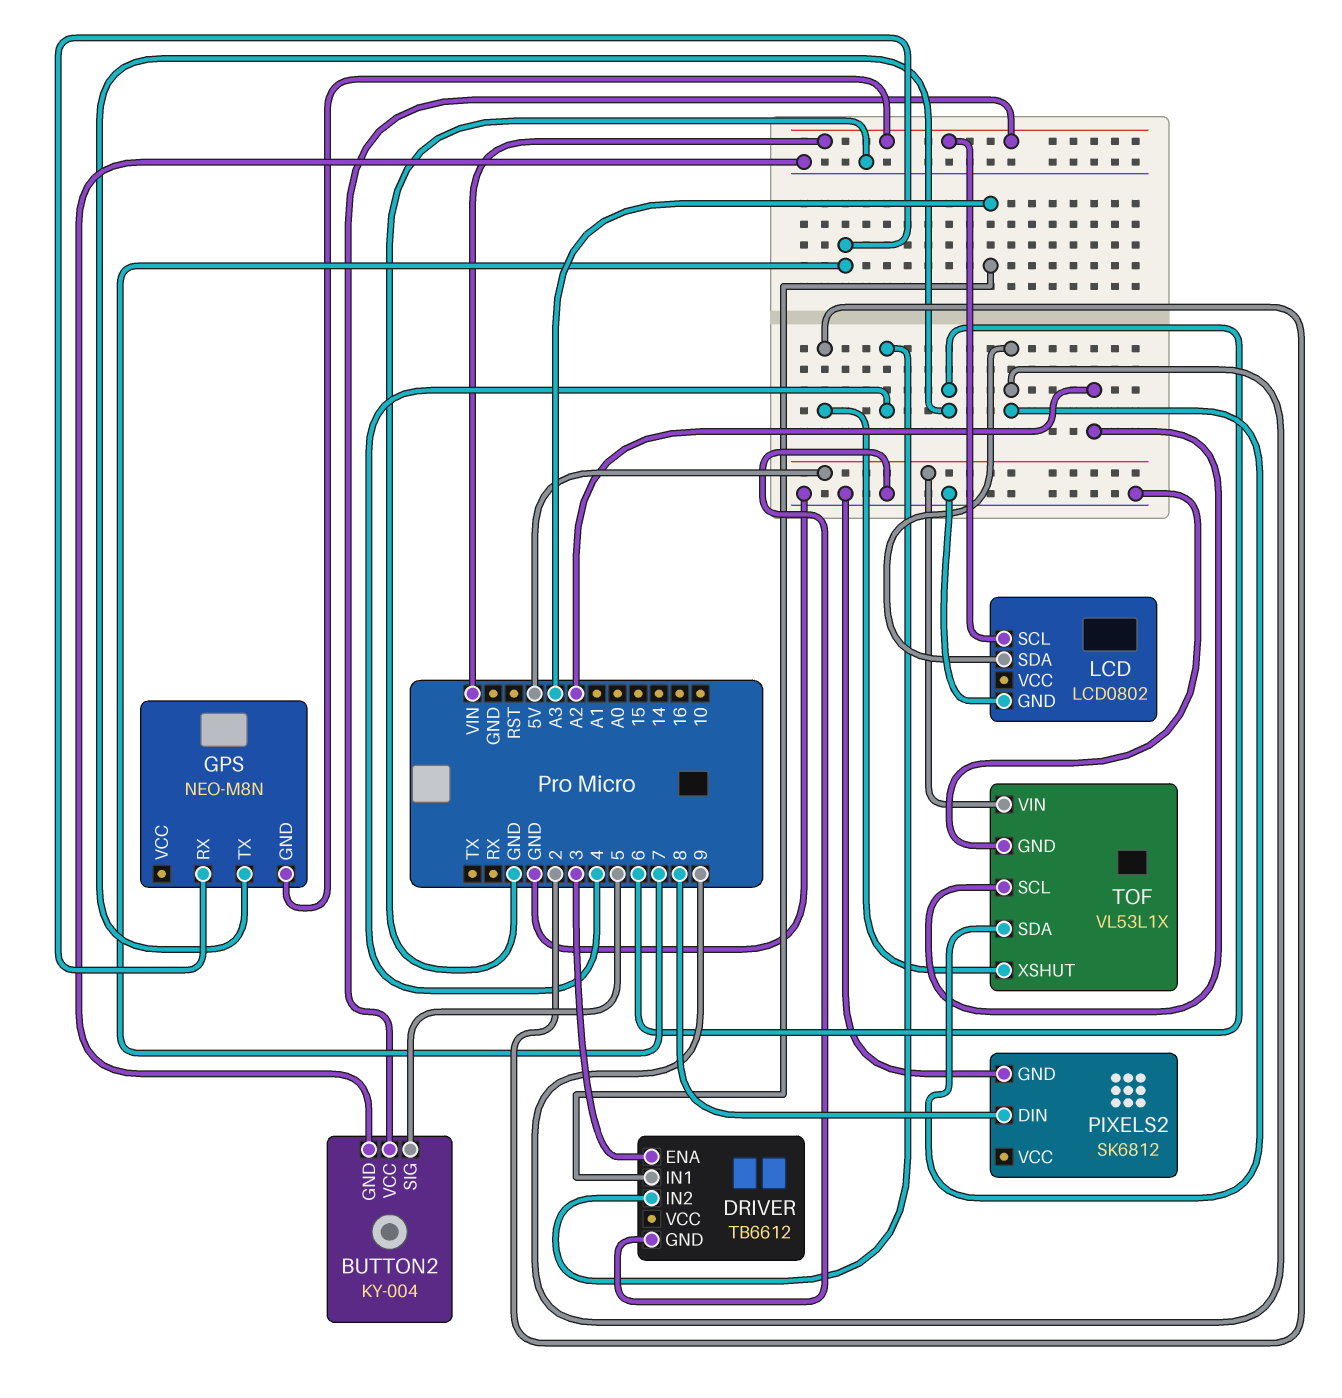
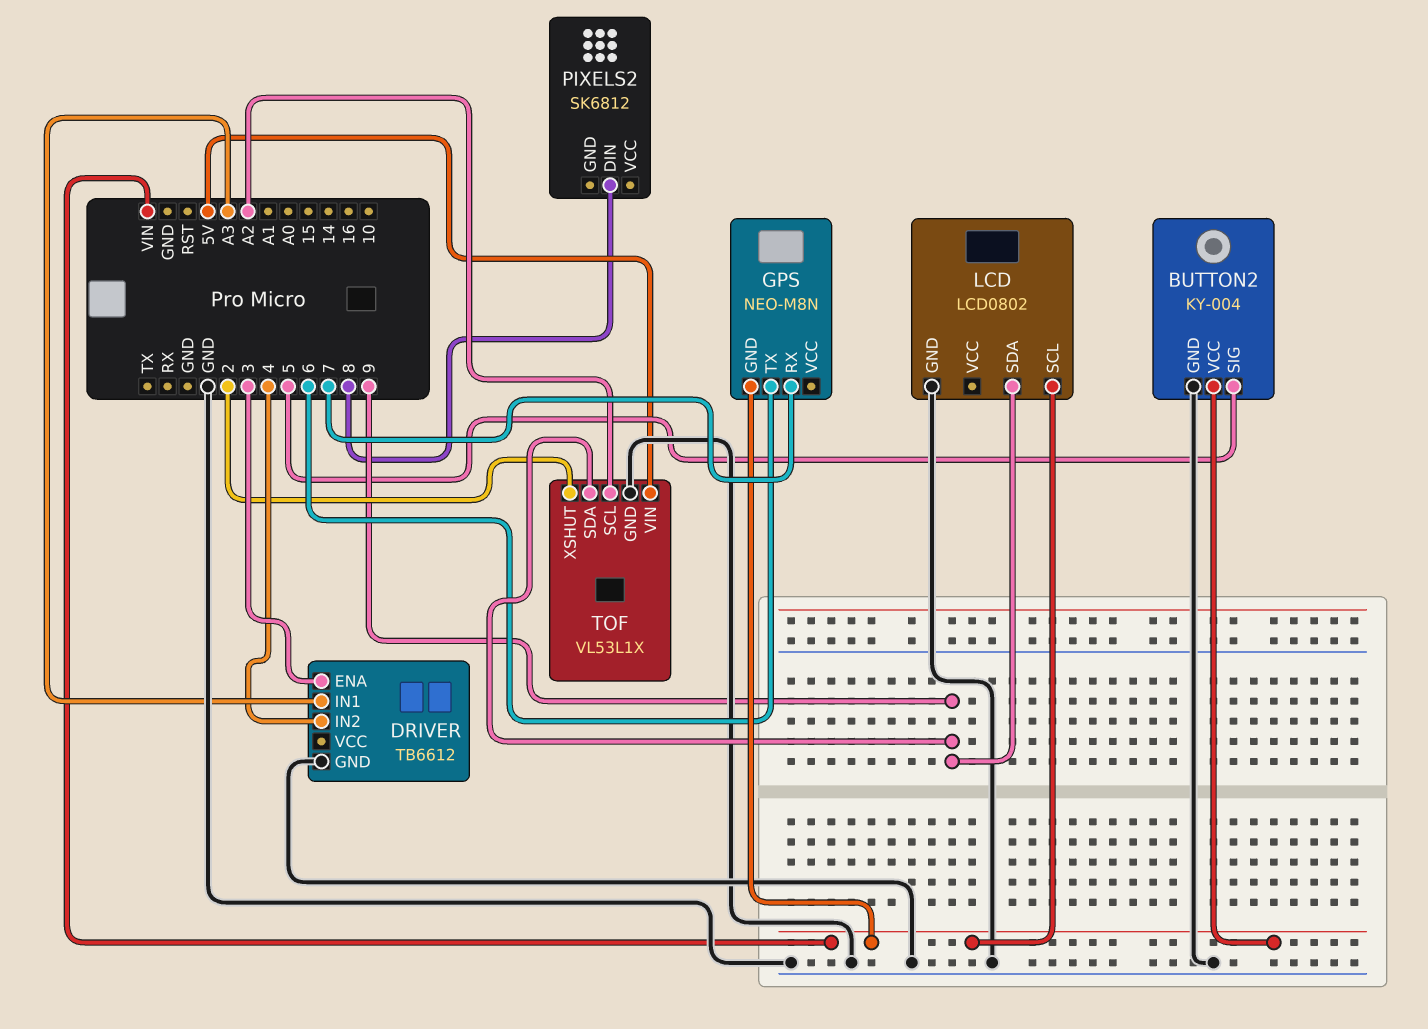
PIXELS2 pin GND: GND -> none

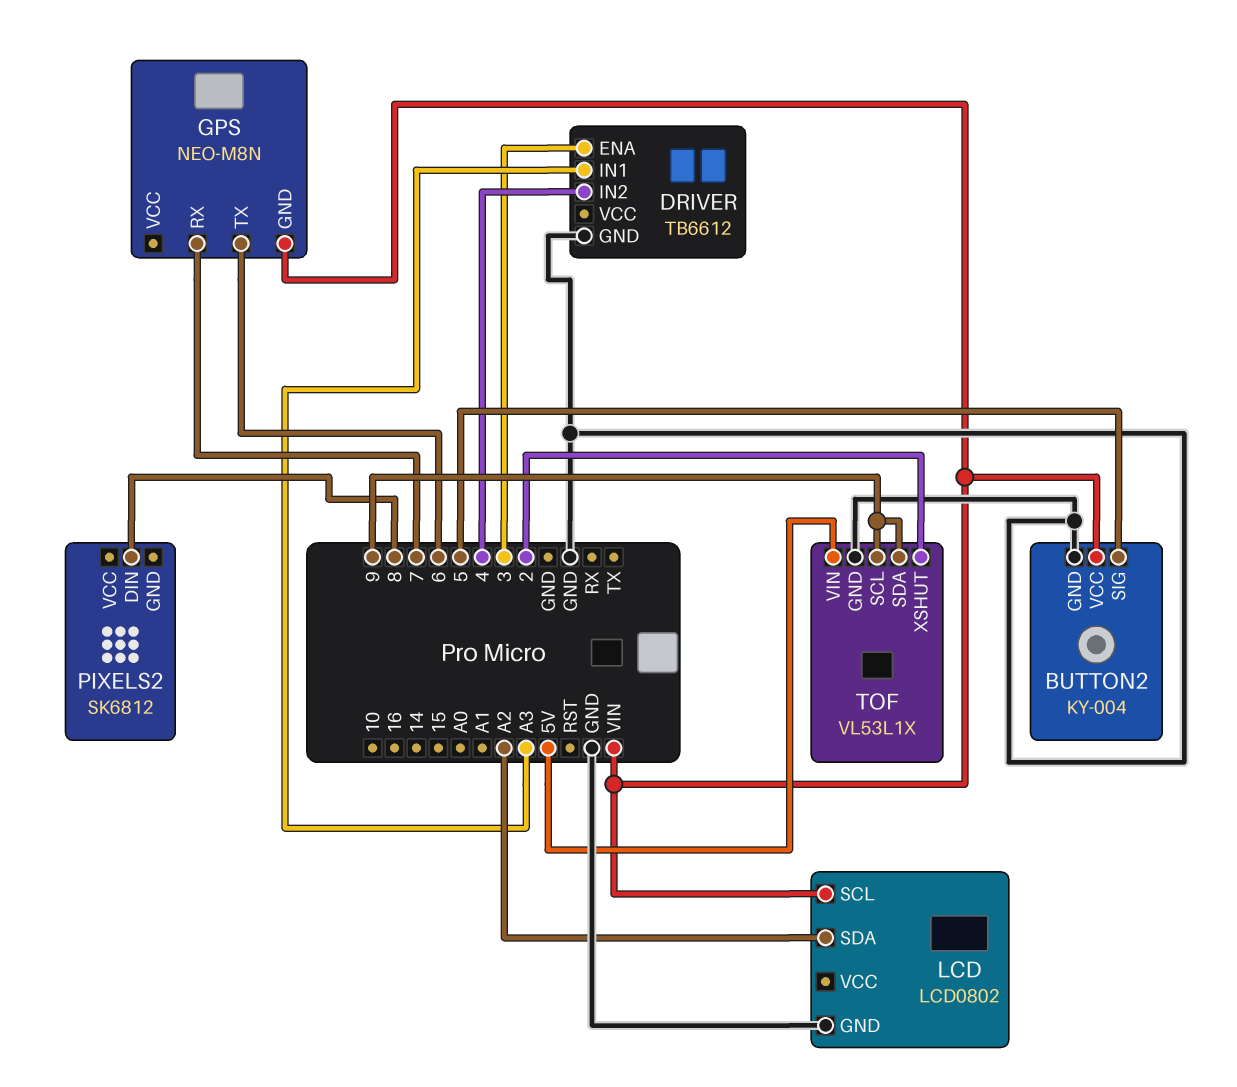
LCD pin SDA: 9 -> A2
TOF pin SCL: A2 -> 9

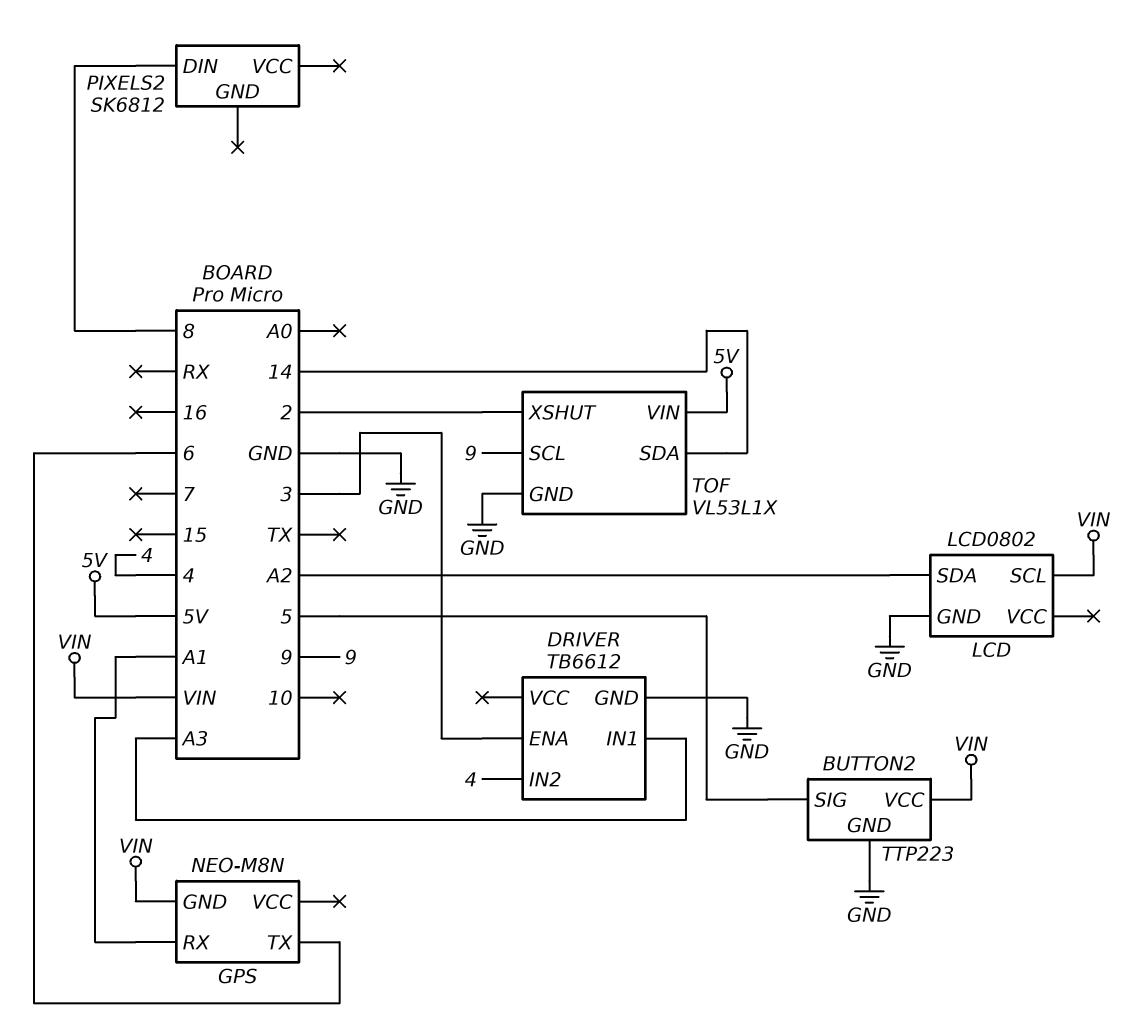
BUTTON2: KY-004 -> TTP223
GPS pin RX: 7 -> A1
TOF pin SDA: 9 -> 14

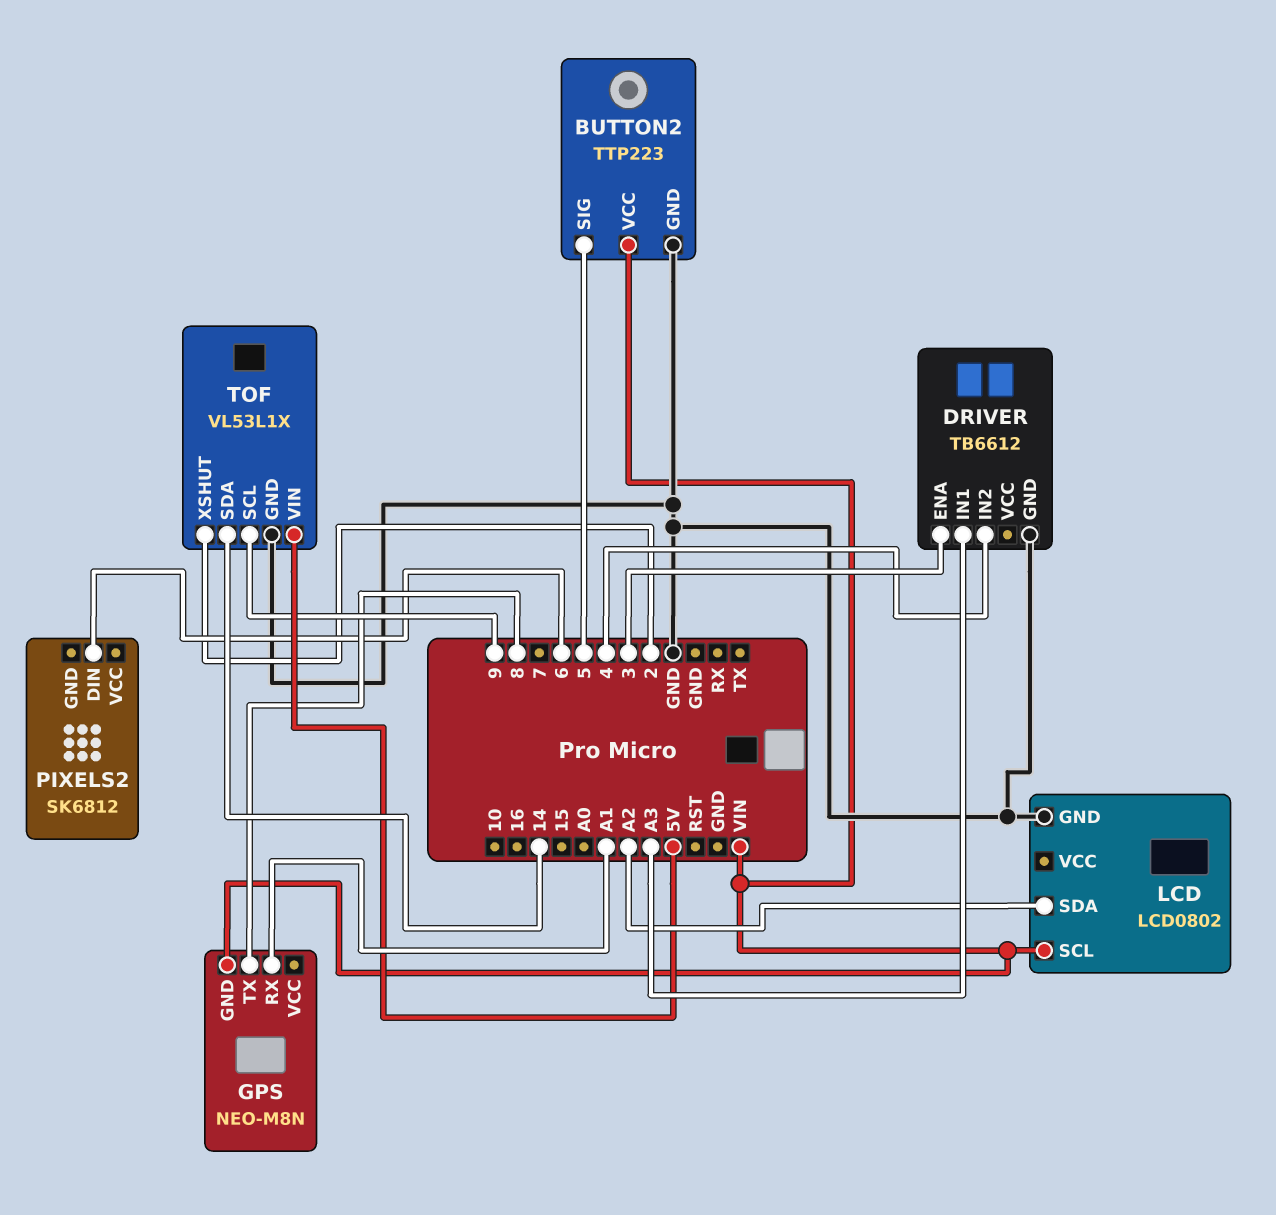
GPS pin TX: 6 -> 8
PIXELS2 pin DIN: 8 -> 6

